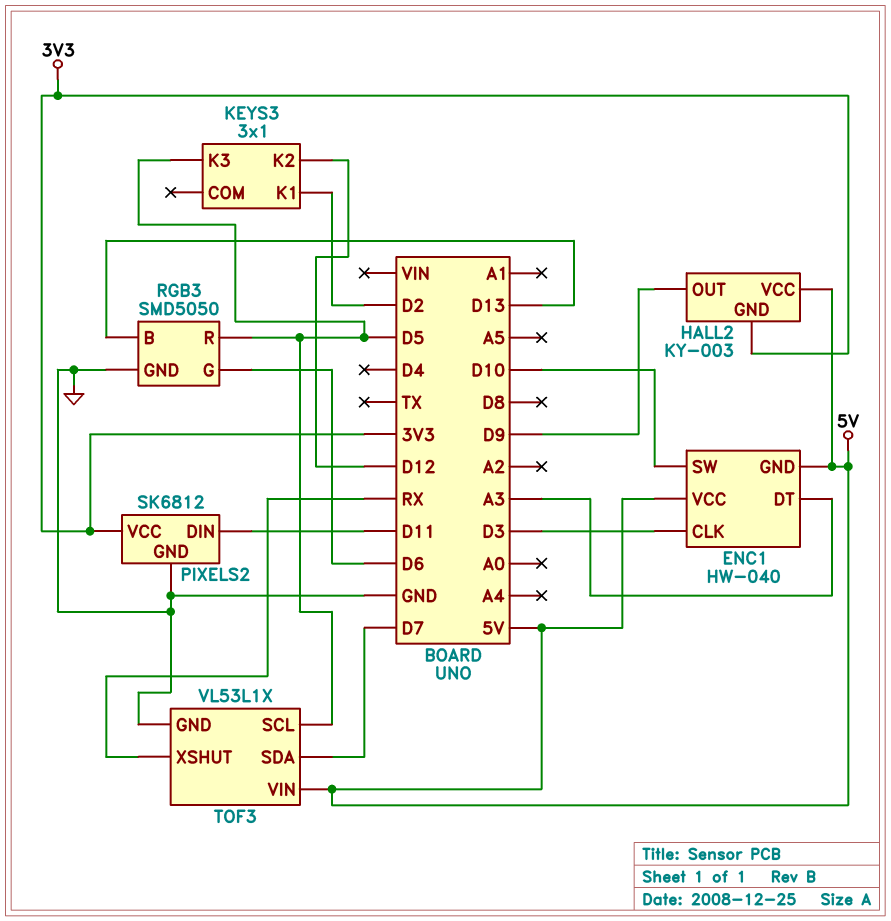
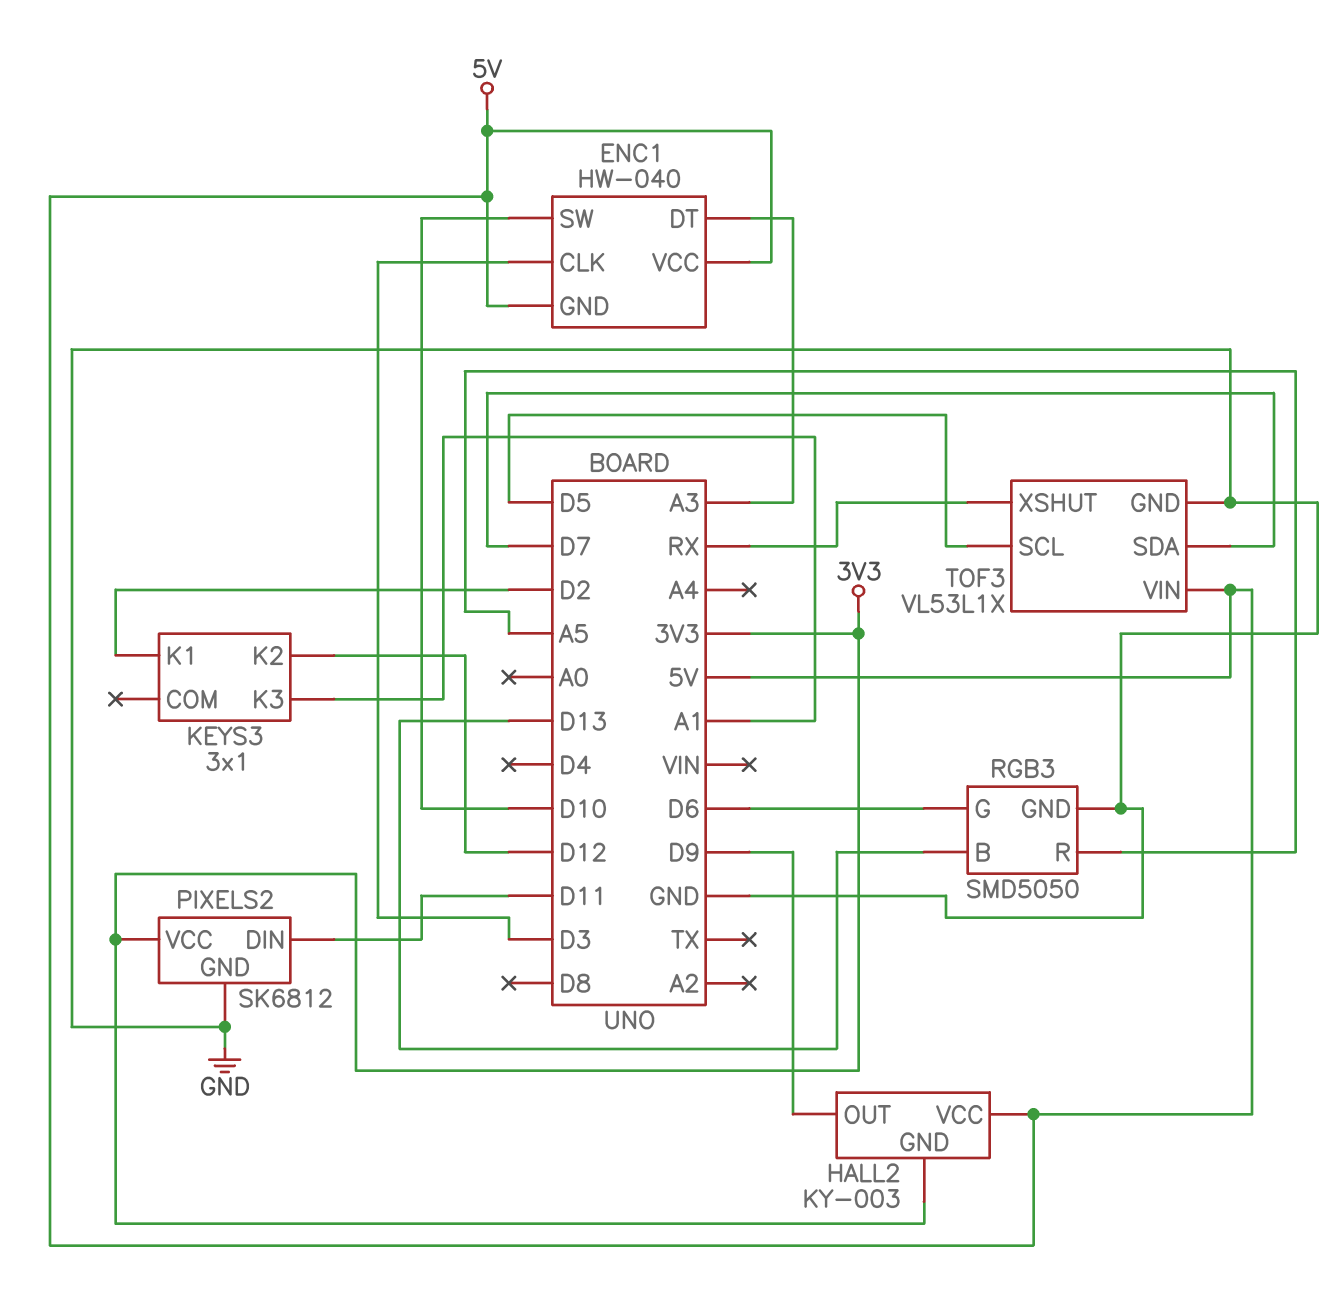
KEYS3 pin K3: D5 -> A1
RGB3 pin R: D5 -> A5

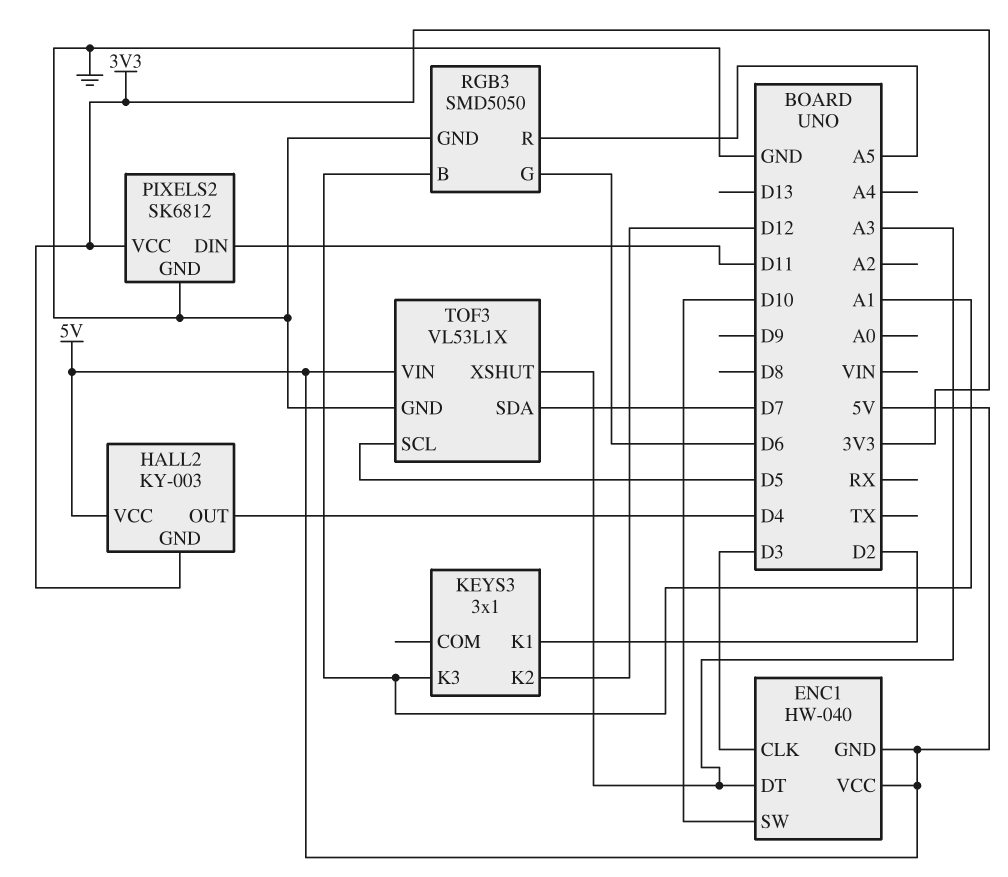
HALL2 pin OUT: D9 -> D4
RGB3 pin B: D13 -> A1
TOF3 pin XSHUT: RX -> A3

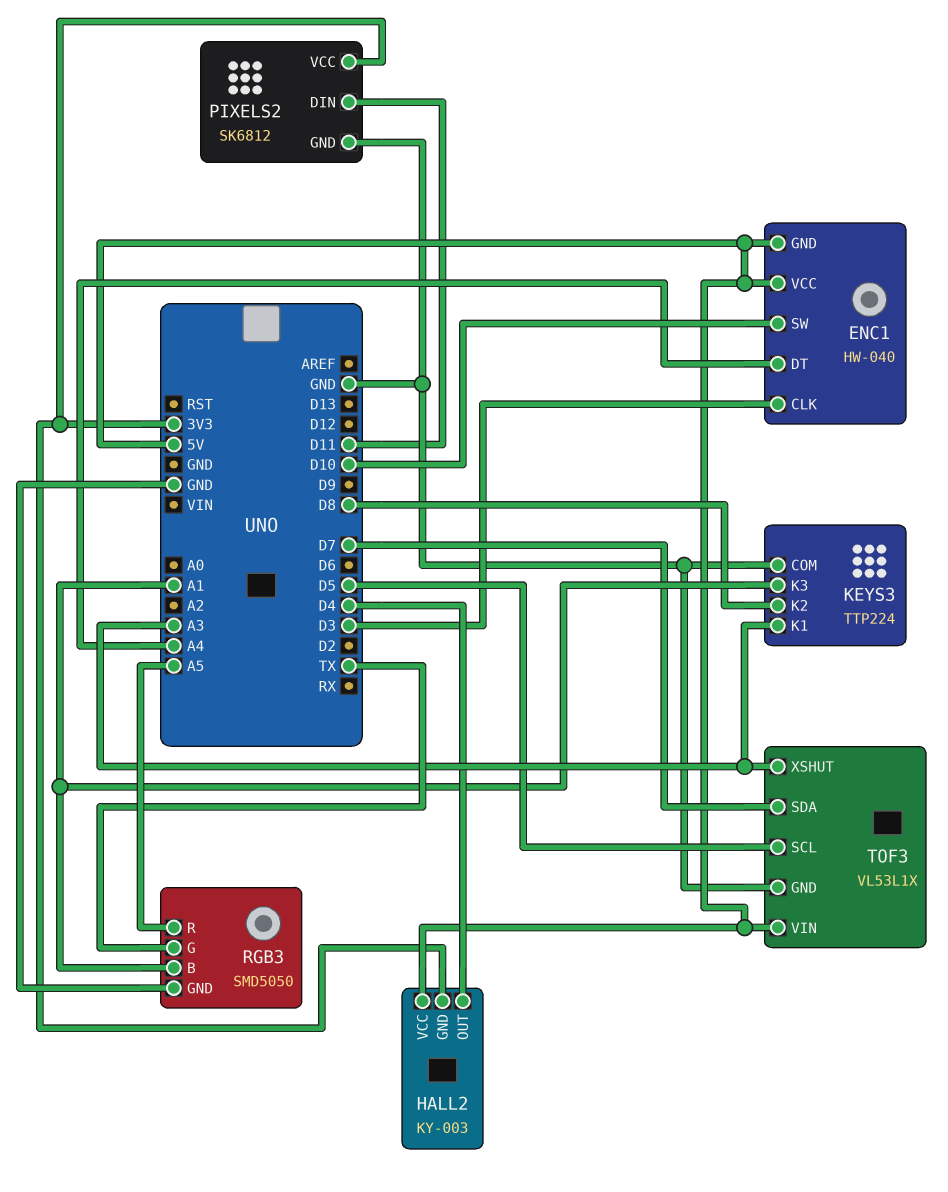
ENC1 pin DT: A3 -> A4
KEYS3: 3x1 -> TTP224
KEYS3 pin COM: none -> GND
KEYS3 pin K1: D2 -> A3
KEYS3 pin K2: D12 -> D8
RGB3 pin G: D6 -> TX

